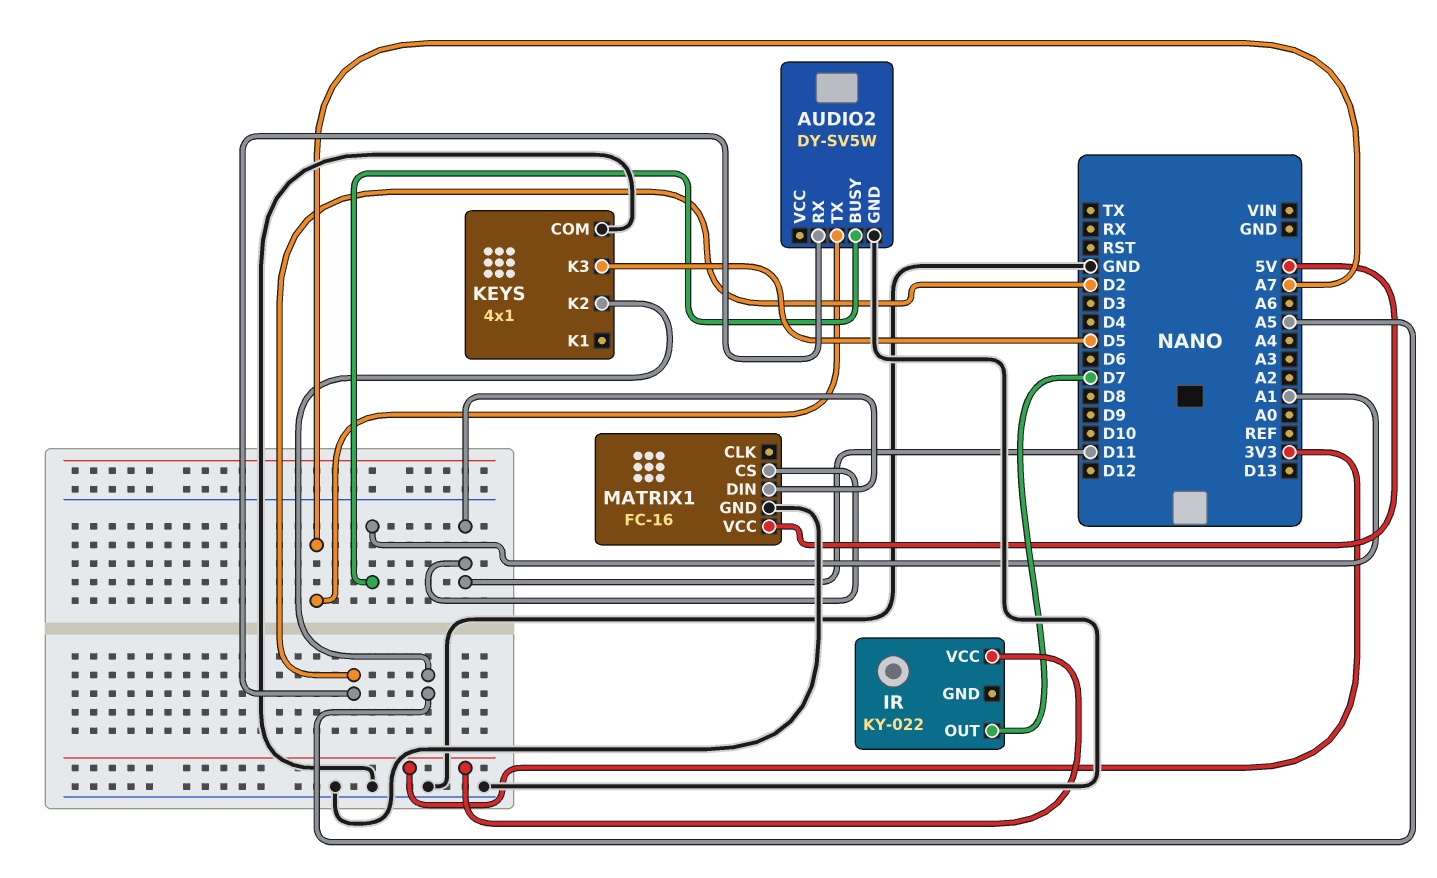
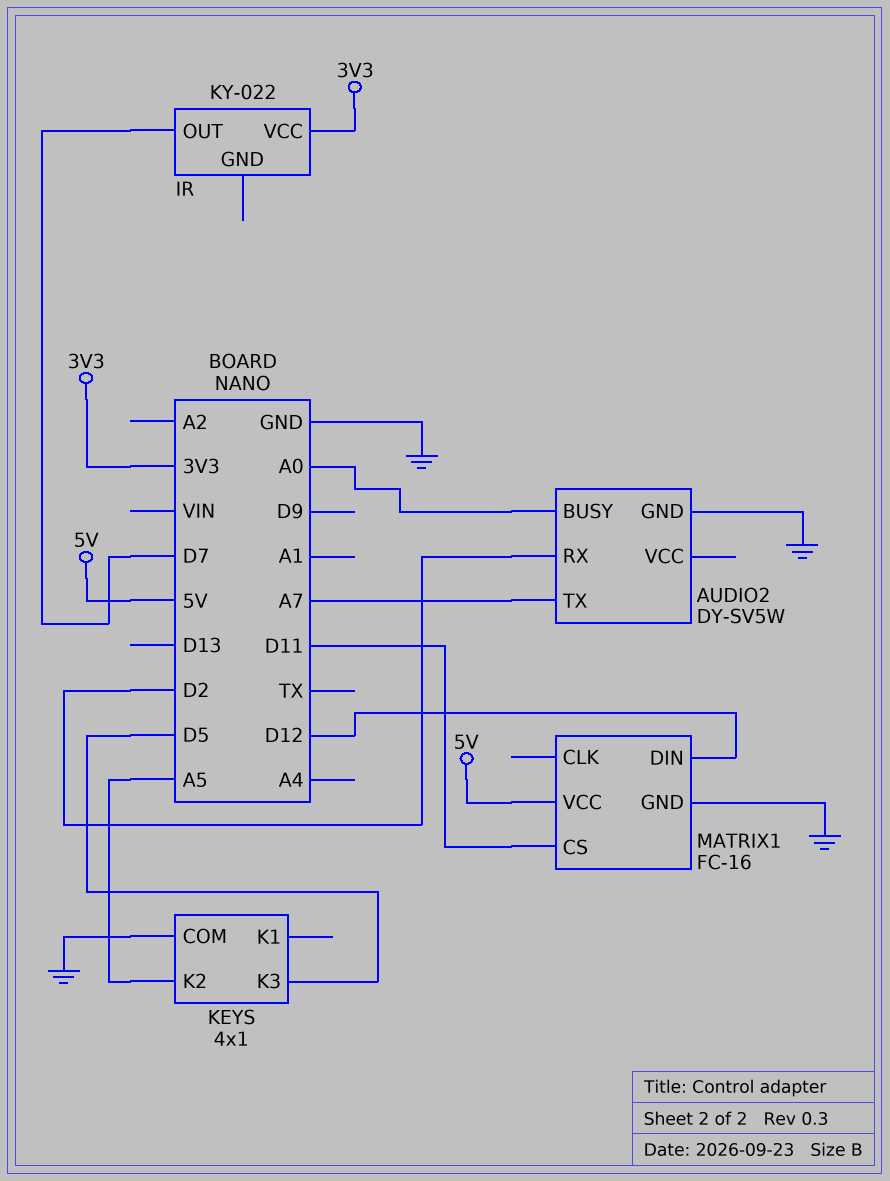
AUDIO2 pin BUSY: A1 -> A0
MATRIX1 pin DIN: D11 -> D12

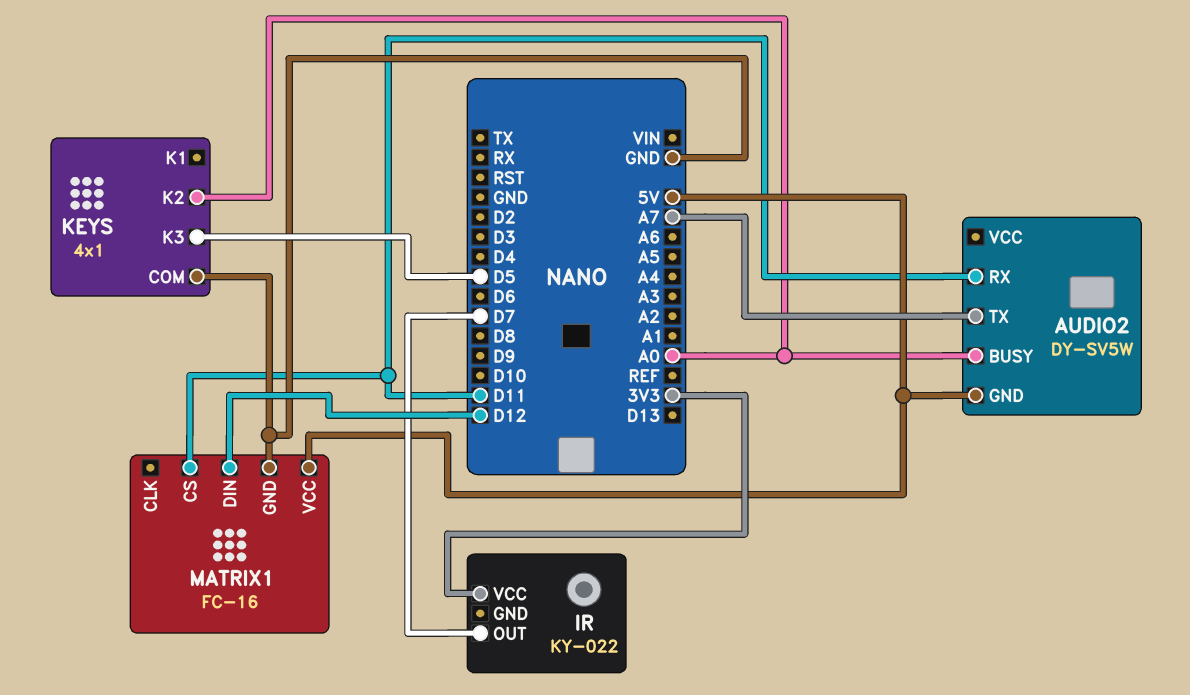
AUDIO2 pin GND: GND -> 5V
AUDIO2 pin RX: D2 -> D11
KEYS pin K2: A5 -> A0

